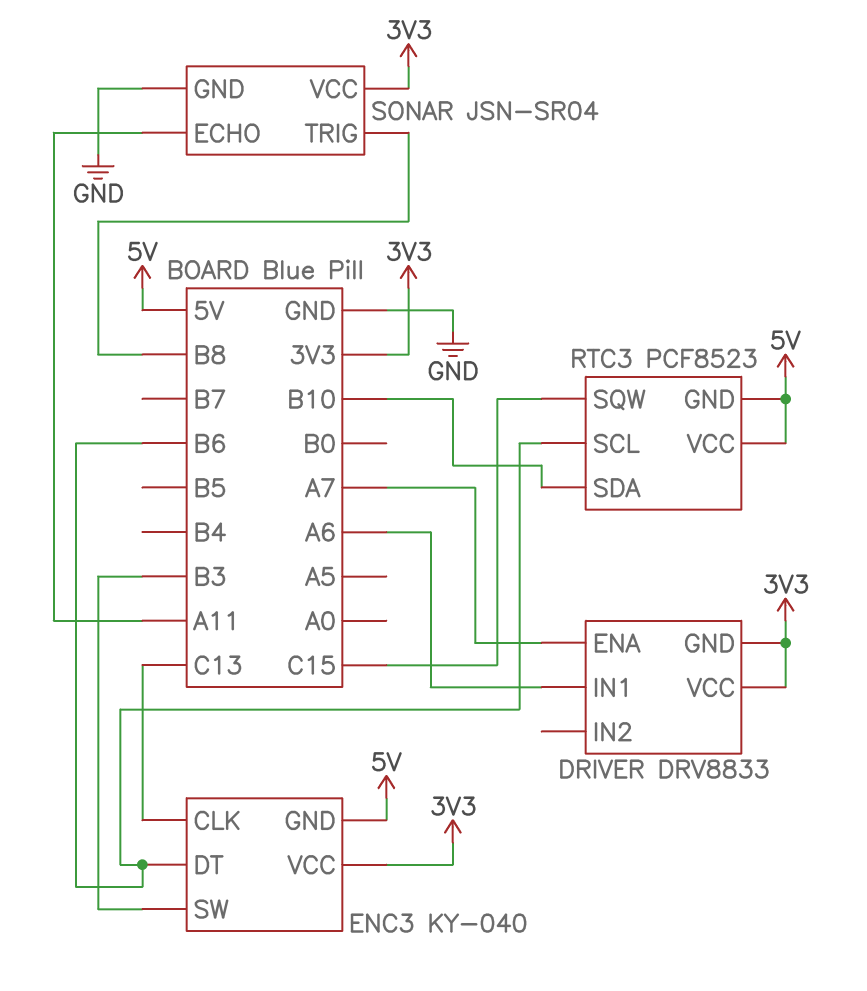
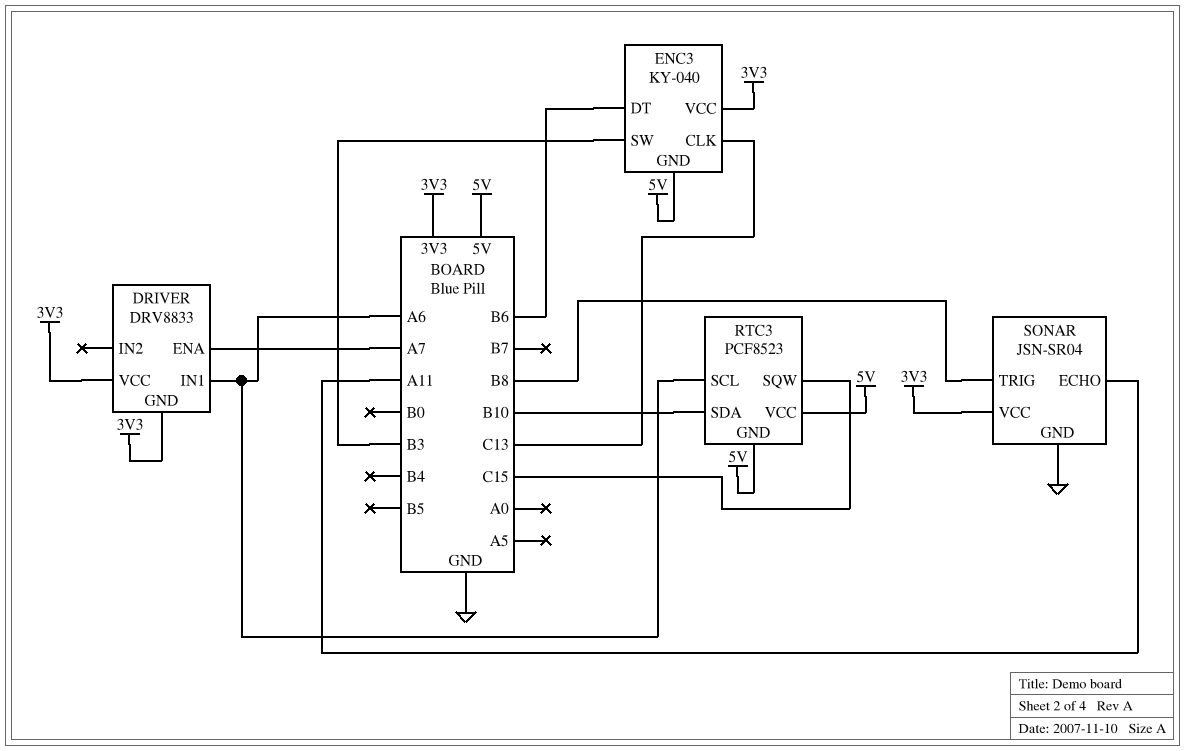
RTC3 pin SCL: B6 -> A6

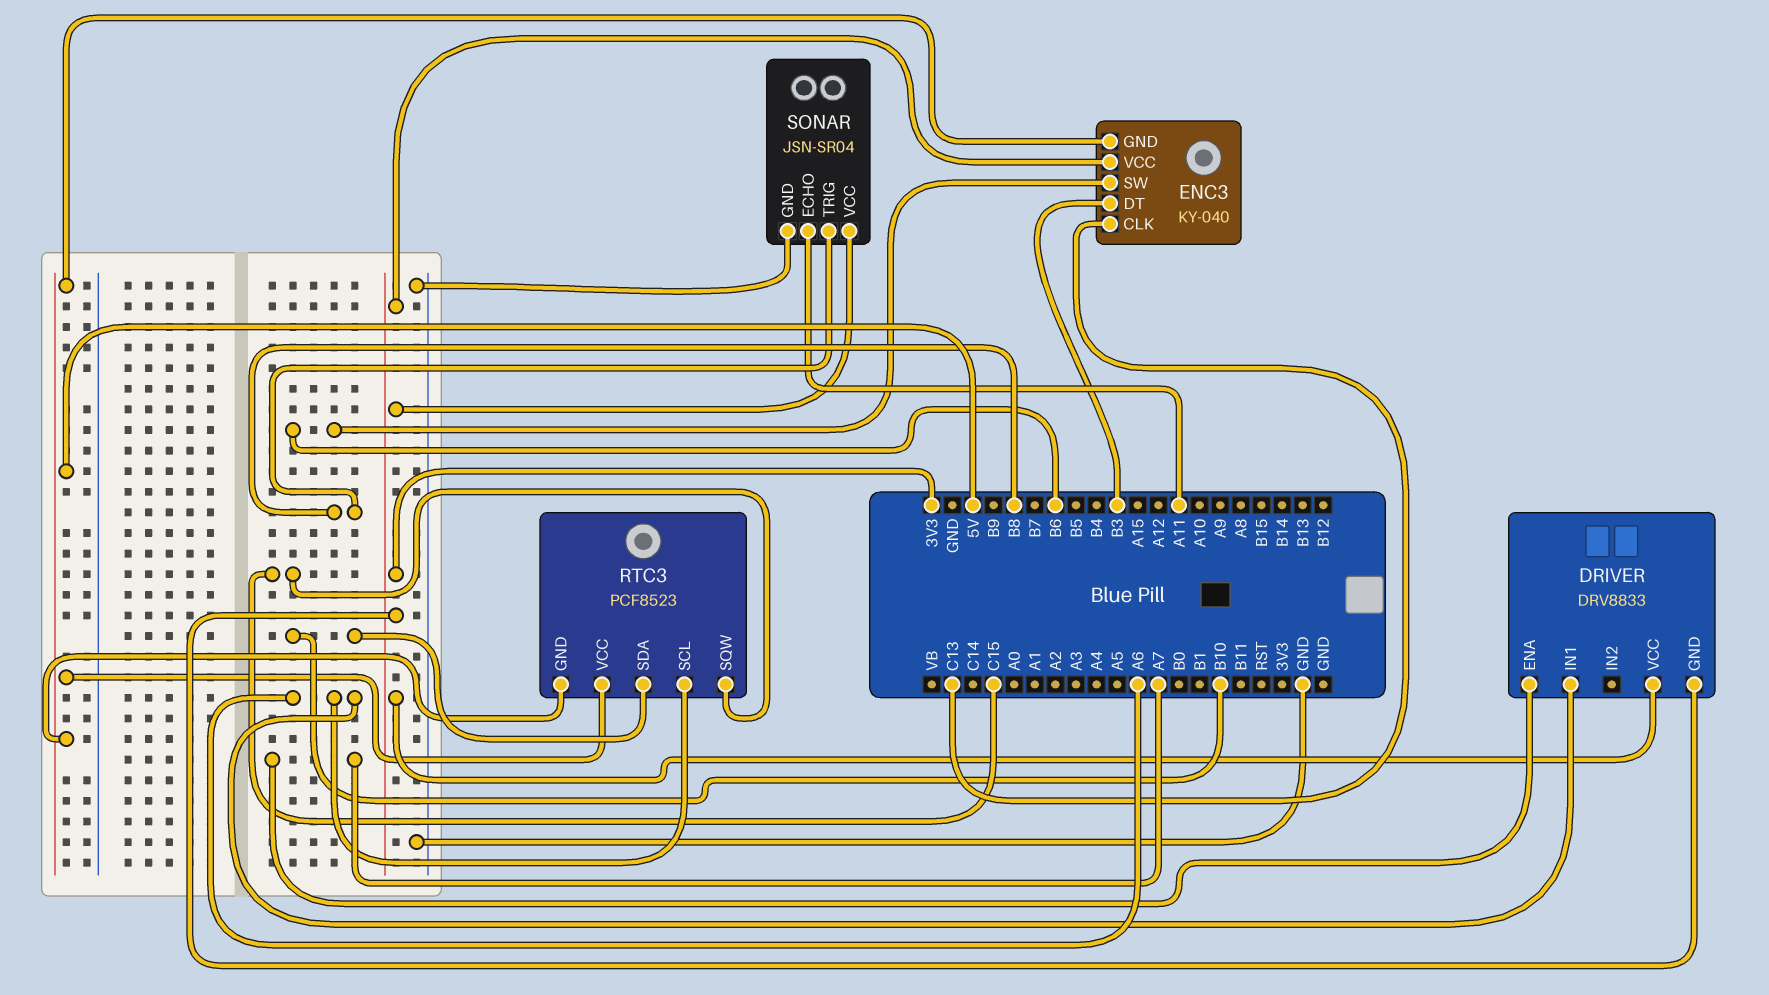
ENC3 pin DT: B6 -> B3
ENC3 pin SW: B3 -> B6

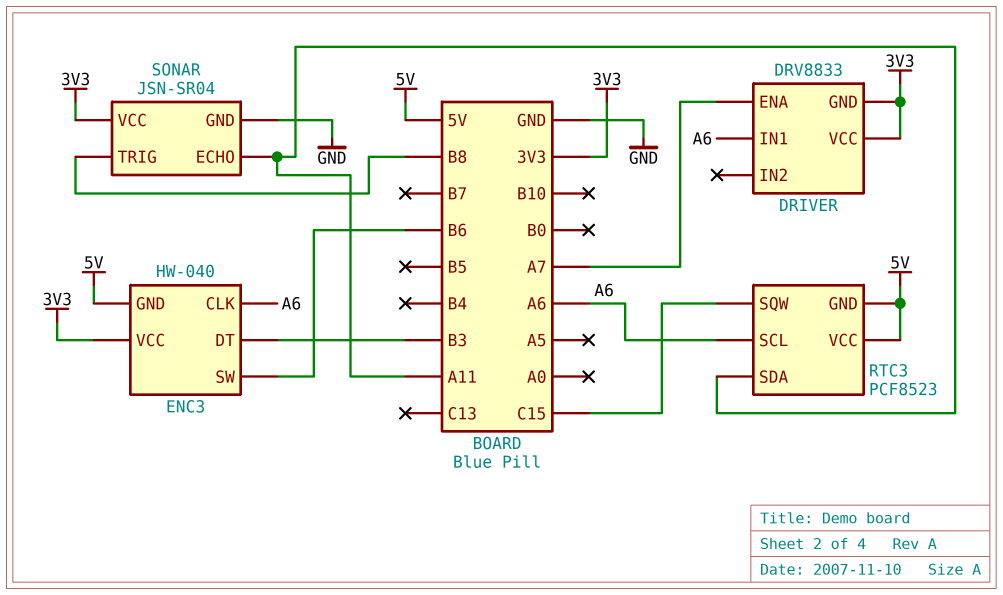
ENC3: KY-040 -> HW-040
ENC3 pin CLK: C13 -> A6
RTC3 pin SDA: B10 -> A11

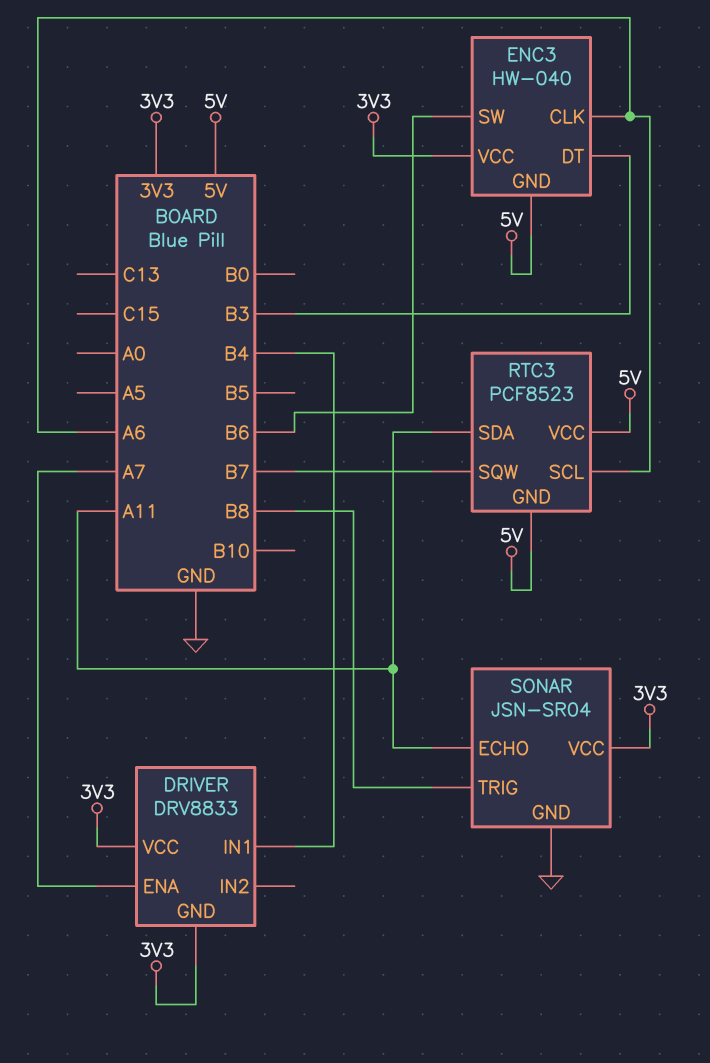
DRIVER pin IN1: A6 -> B4
RTC3 pin SQW: C15 -> B7

